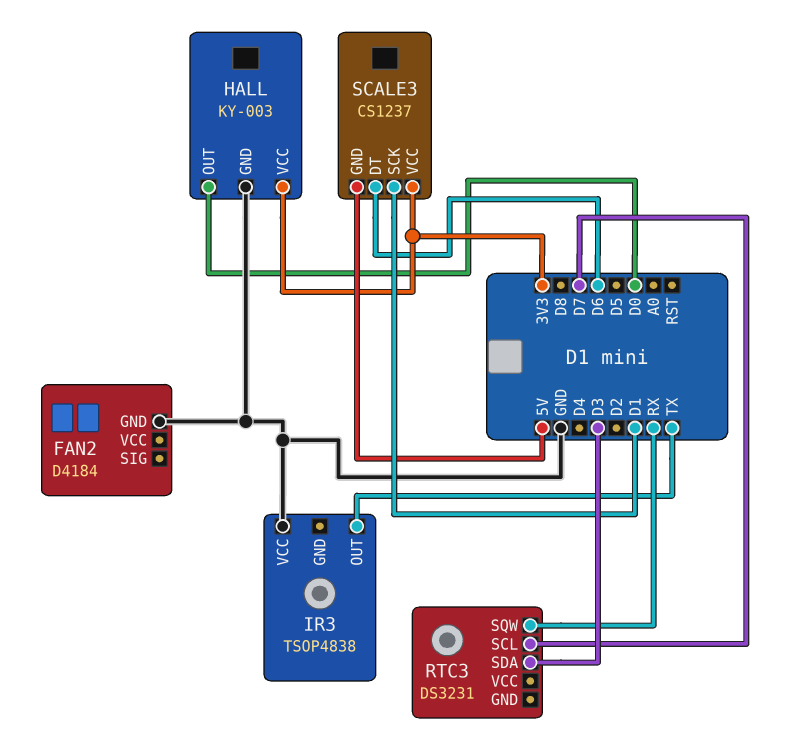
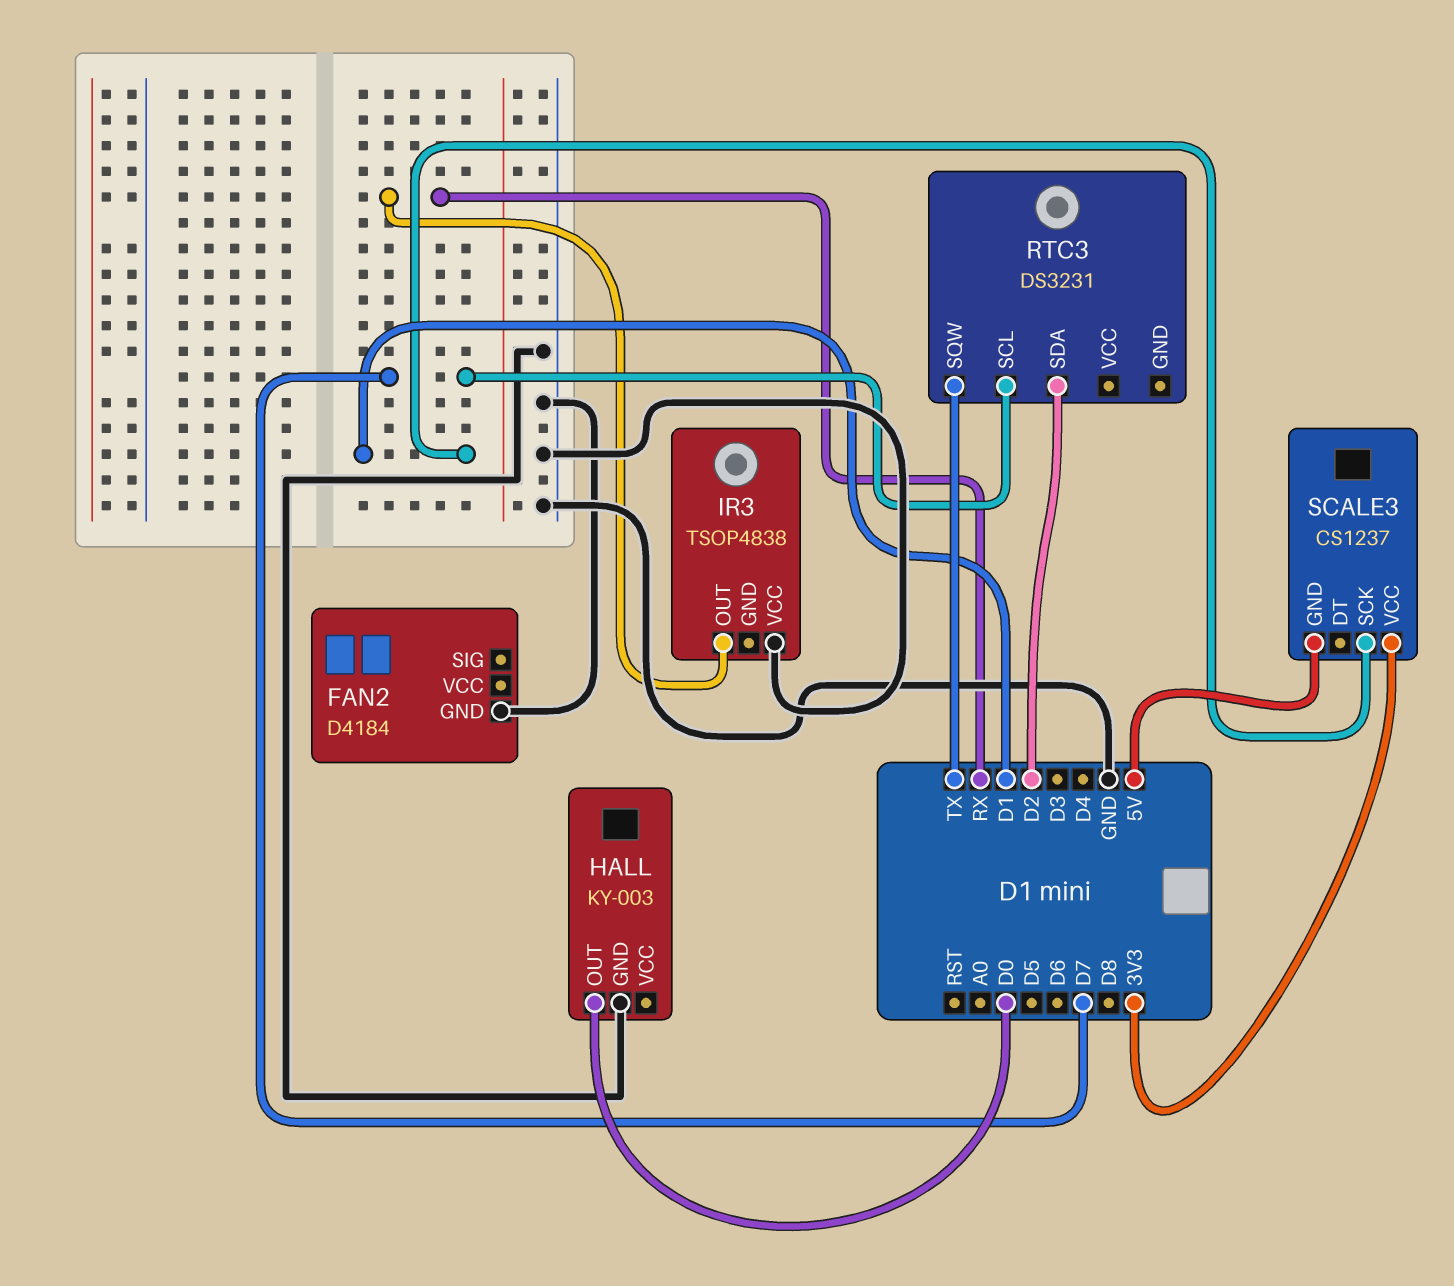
HALL pin VCC: 3V3 -> none
IR3 pin OUT: TX -> RX
RTC3 pin SDA: D3 -> D2
RTC3 pin SQW: RX -> TX
SCALE3 pin DT: D6 -> none

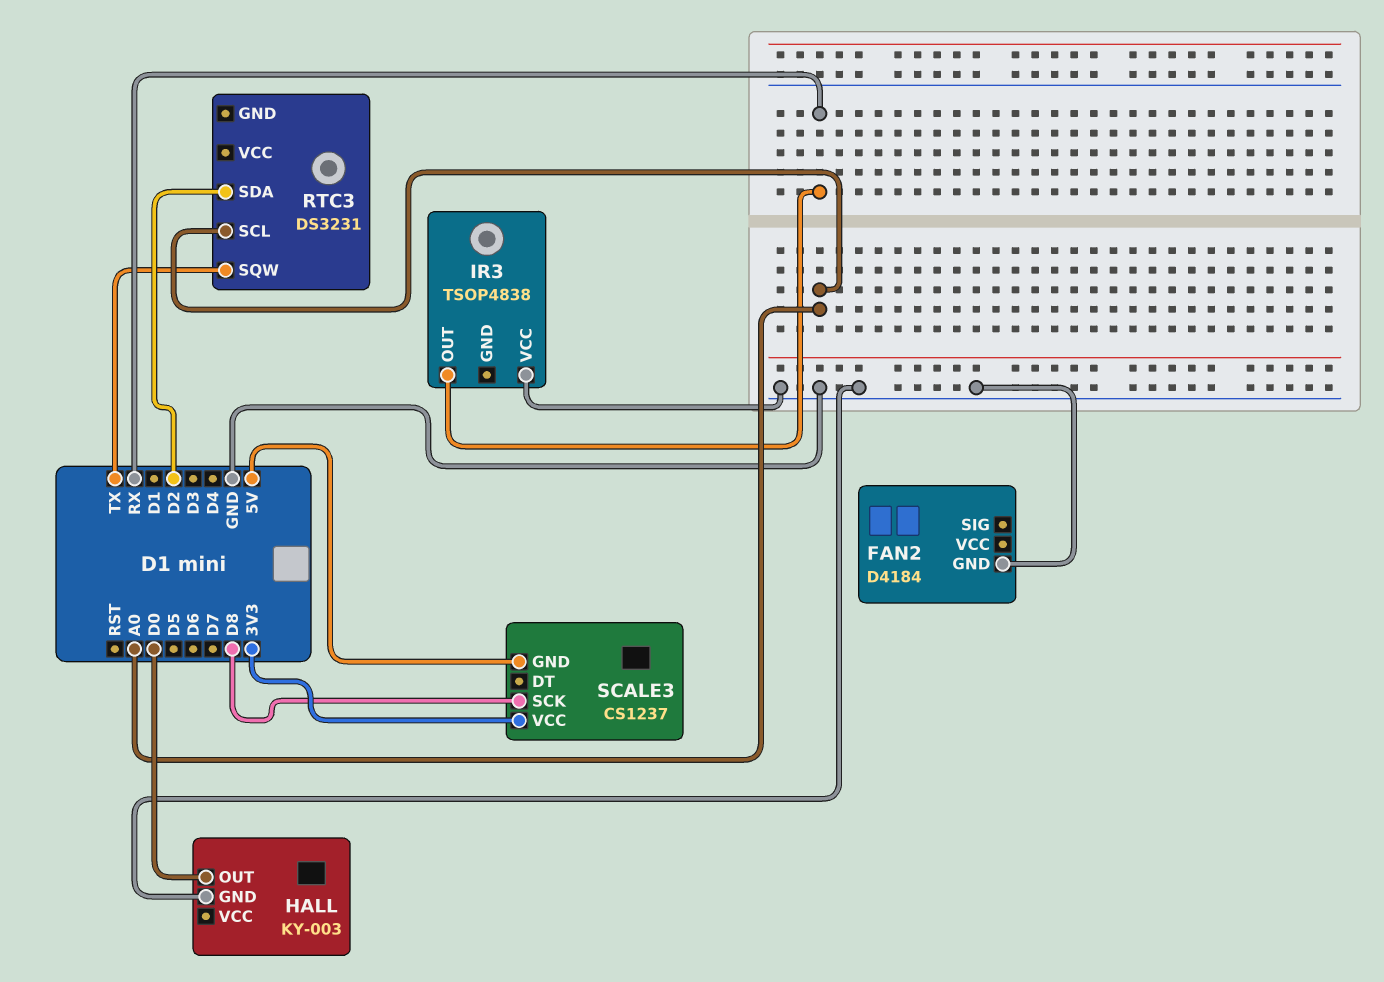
RTC3 pin SCL: D7 -> A0
SCALE3 pin SCK: D1 -> D8

